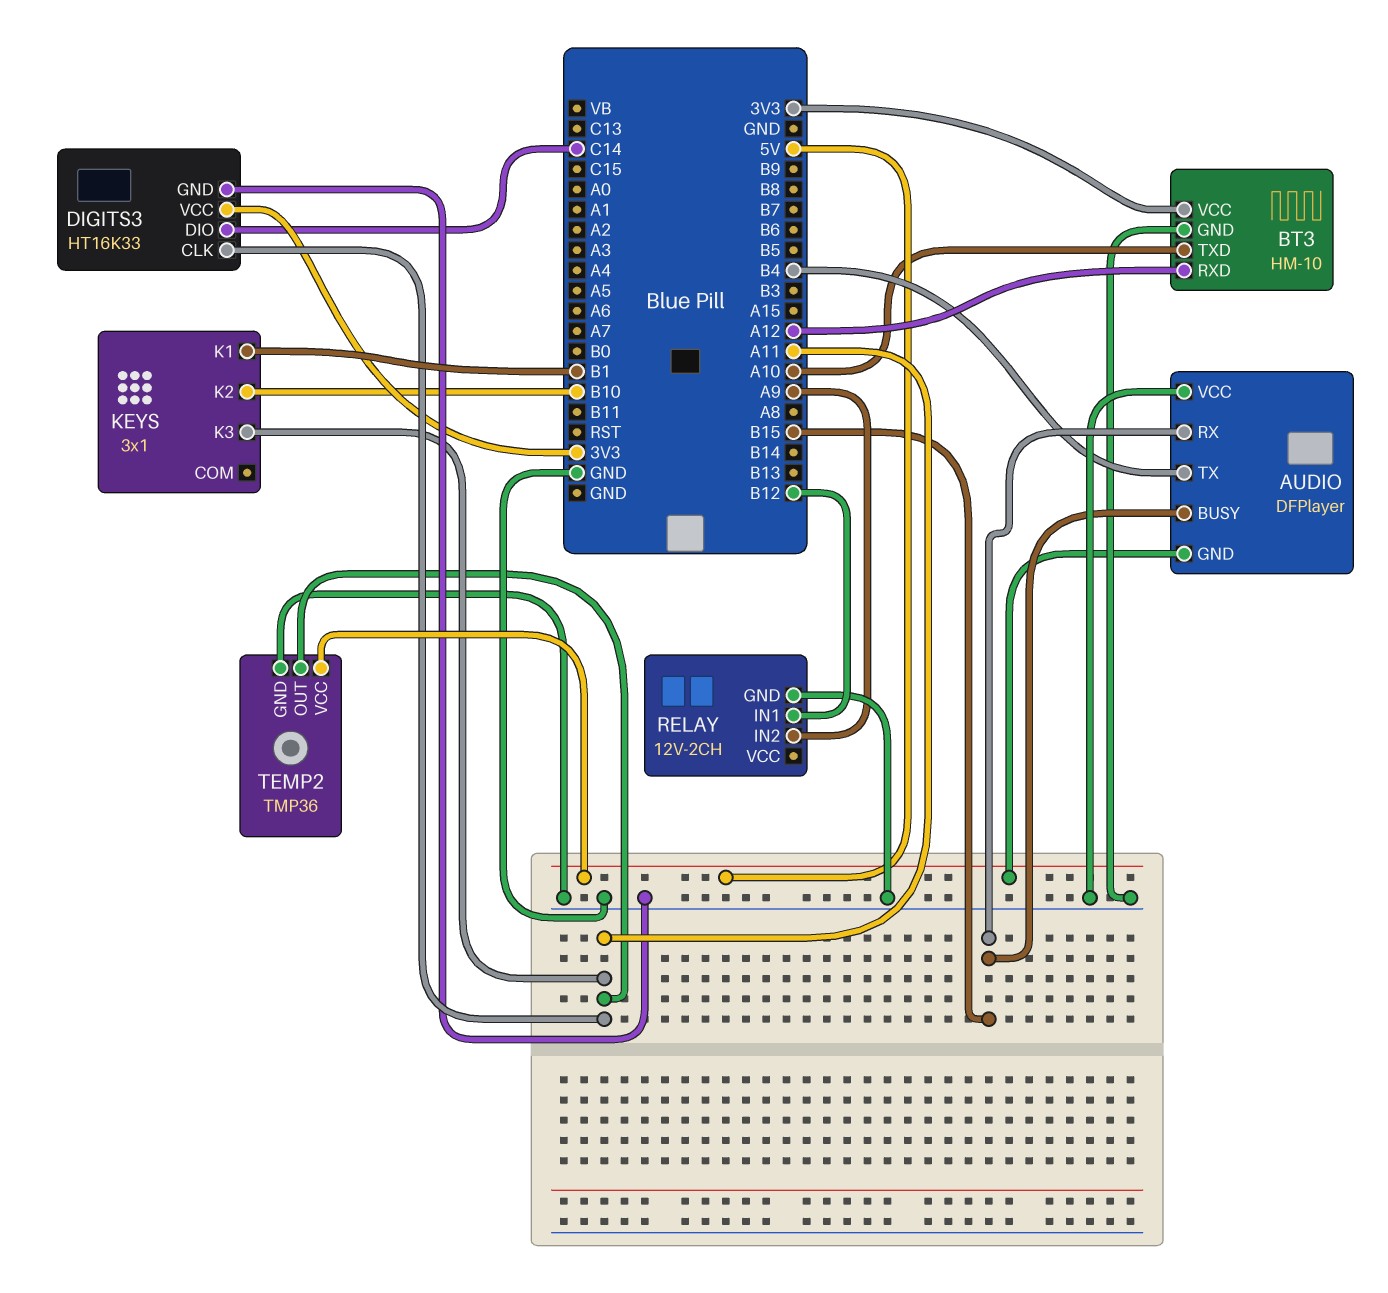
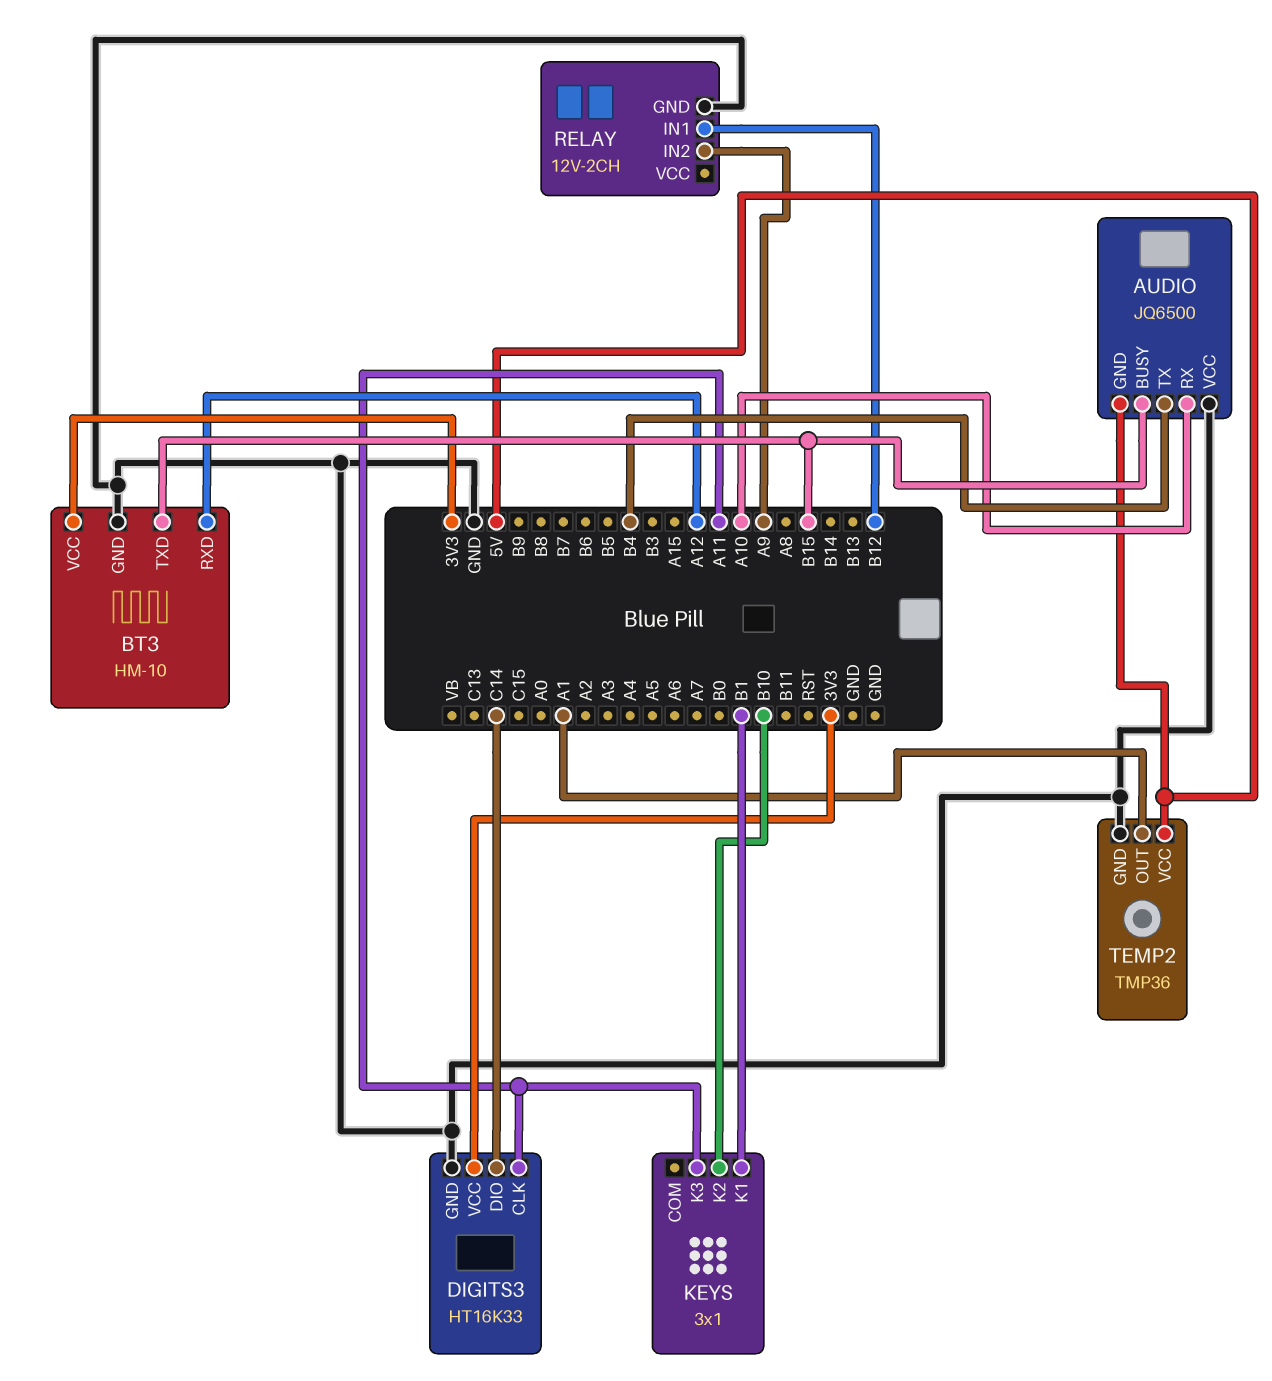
AUDIO: DFPlayer -> JQ6500
AUDIO pin RX: B15 -> A10
BT3 pin TXD: A10 -> B15
TEMP2 pin OUT: A11 -> A1

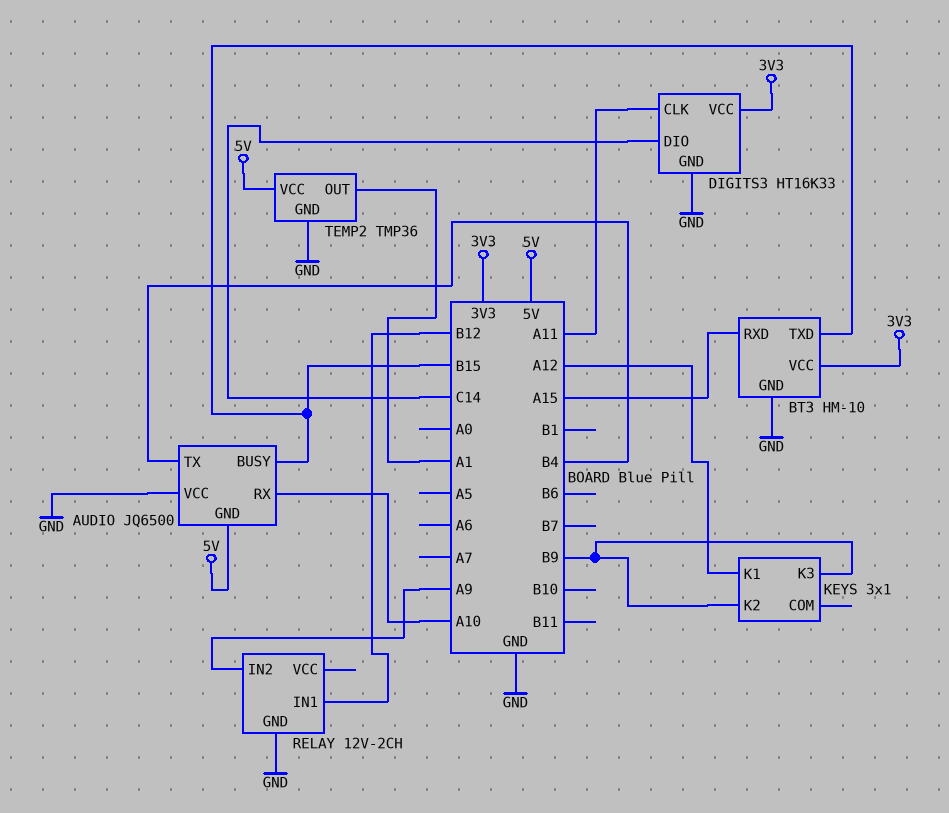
BT3 pin RXD: A12 -> A15
KEYS pin K1: B1 -> A12
KEYS pin K2: B10 -> B9
KEYS pin K3: A11 -> B9

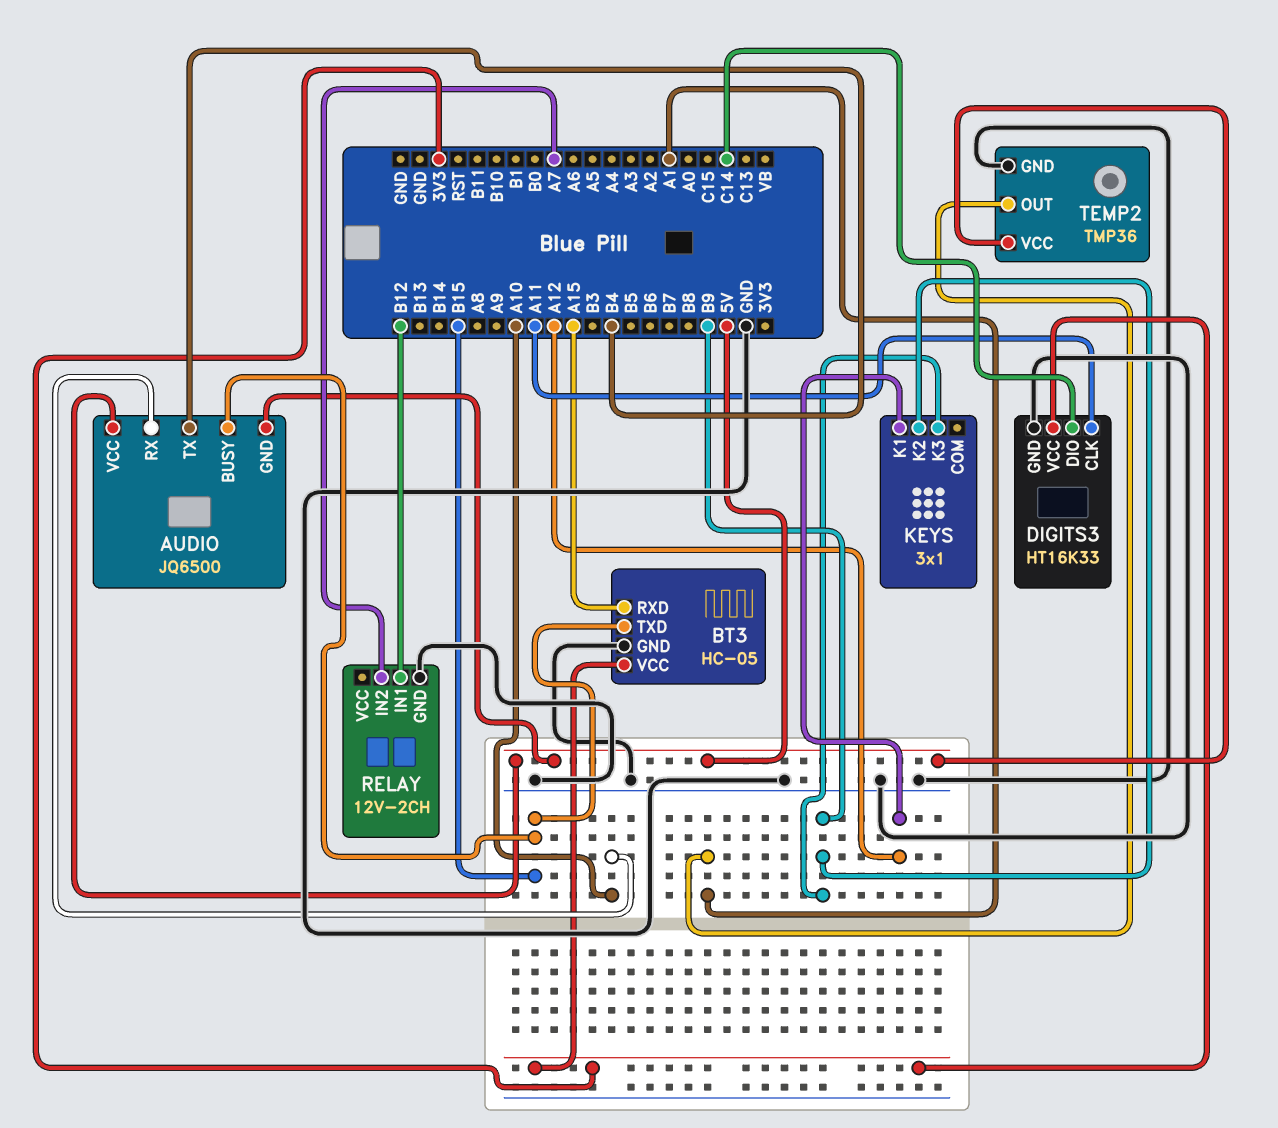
AUDIO pin VCC: GND -> 5V
BT3: HM-10 -> HC-05
RELAY pin IN2: A9 -> A7

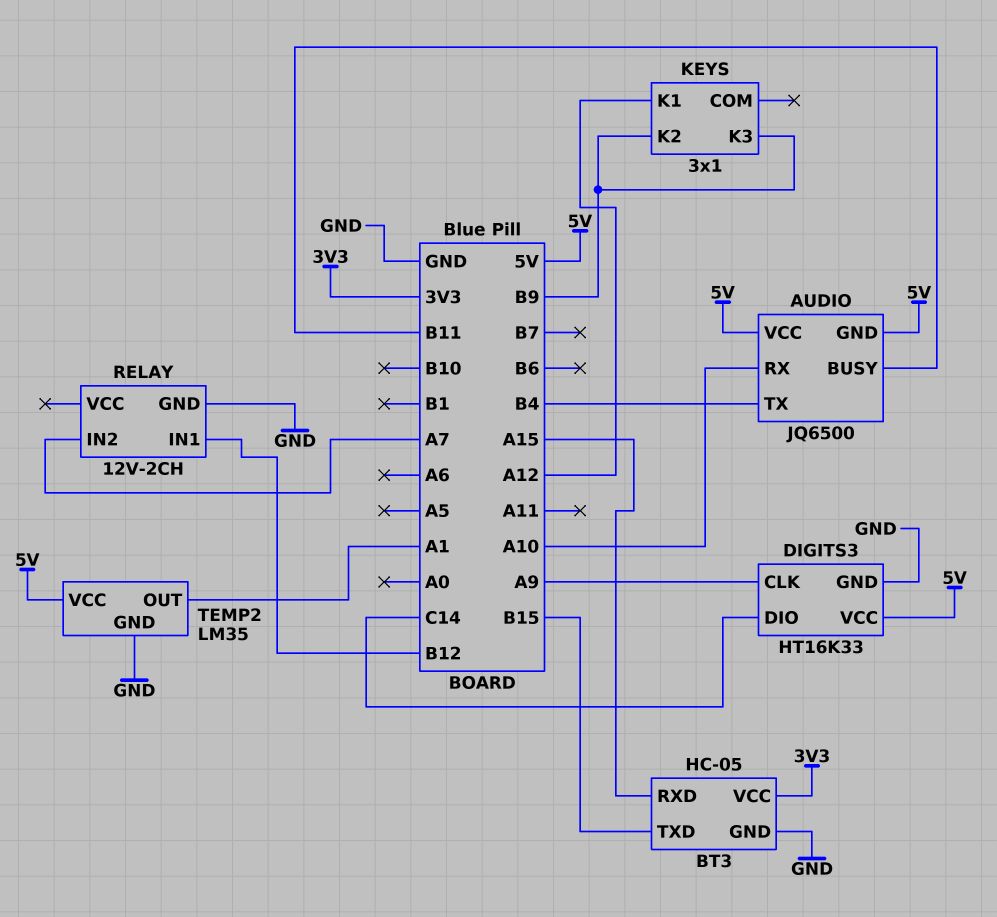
AUDIO pin BUSY: B15 -> B11
DIGITS3 pin CLK: A11 -> A9
DIGITS3 pin VCC: 3V3 -> 5V
TEMP2: TMP36 -> LM35

